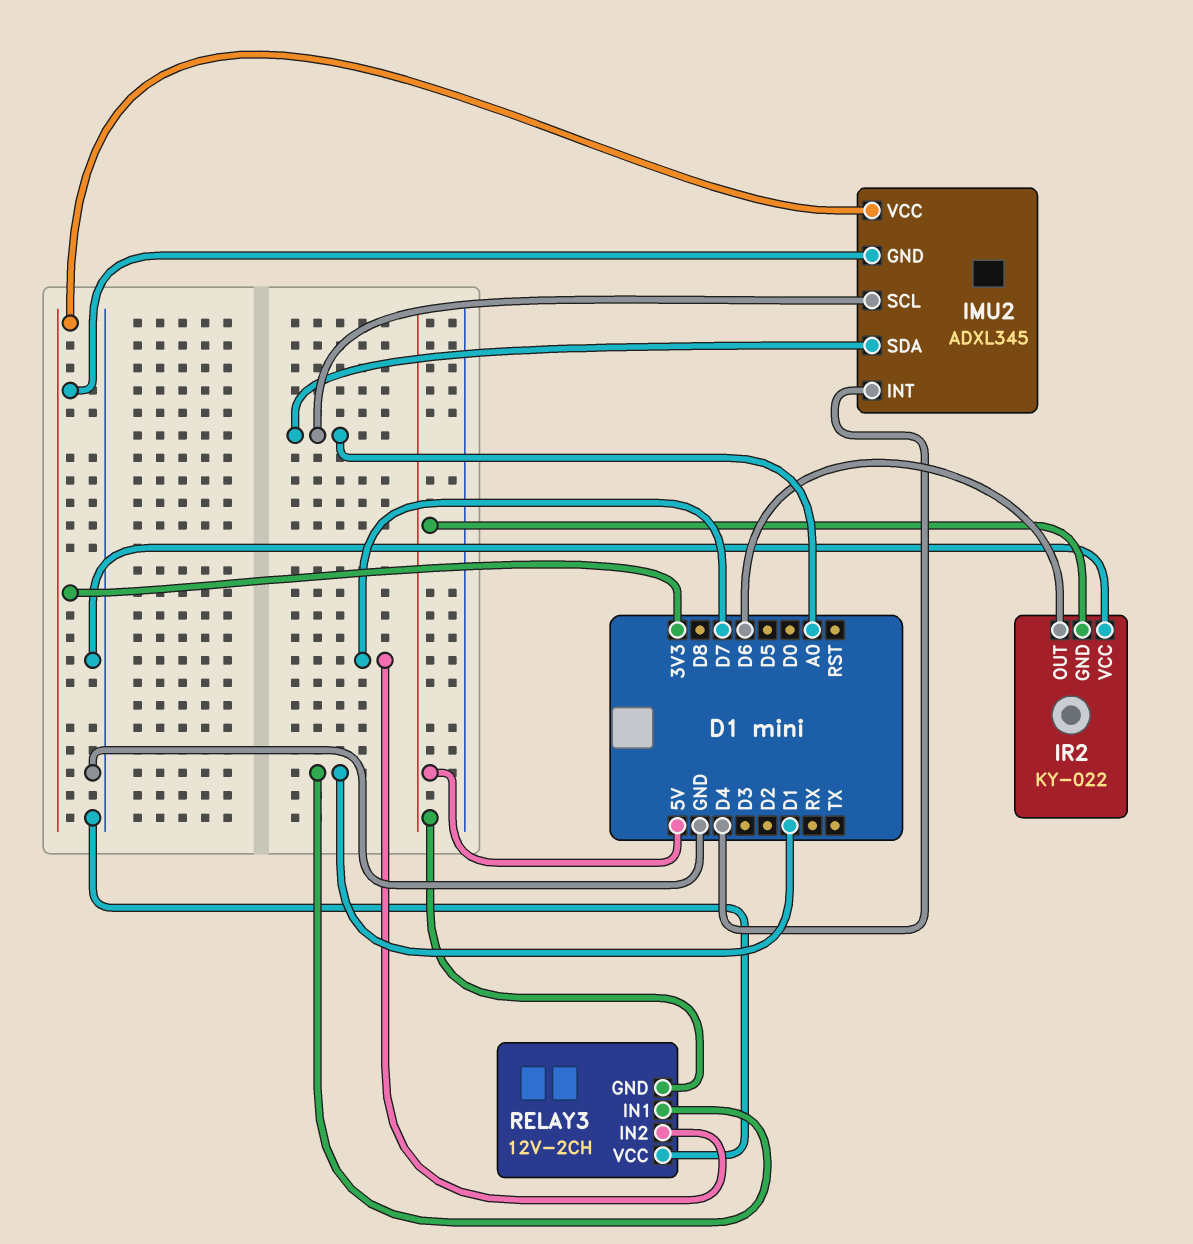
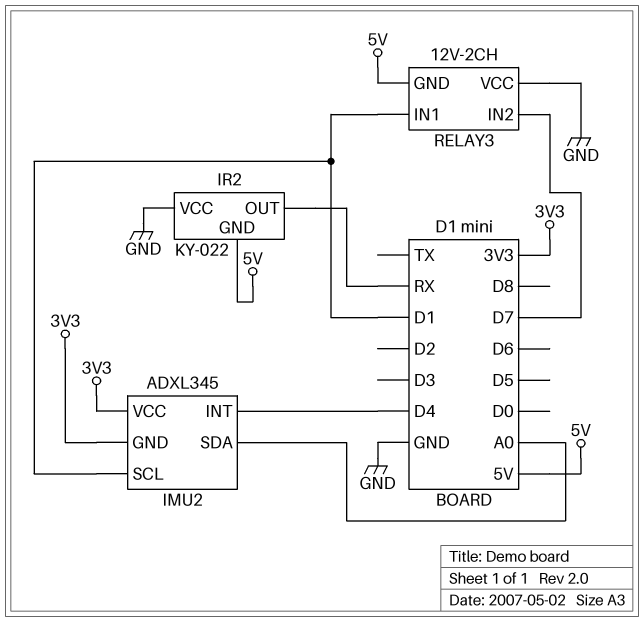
IMU2 pin SCL: A0 -> D1
IR2 pin OUT: D6 -> RX

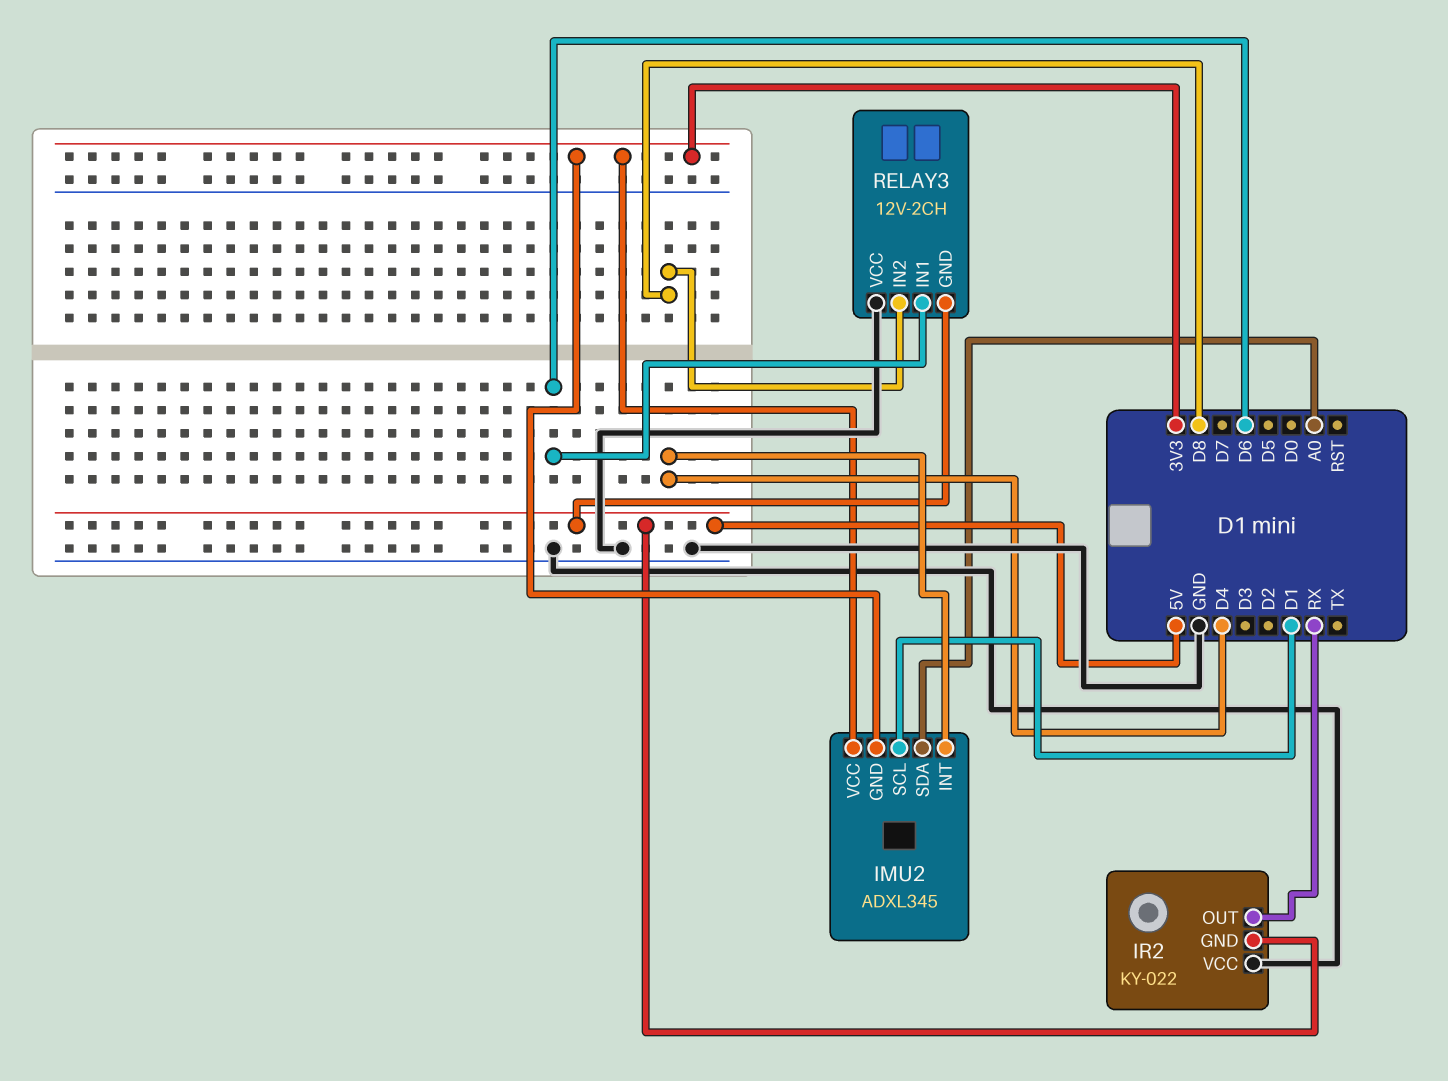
RELAY3 pin IN1: D1 -> D6
RELAY3 pin IN2: D7 -> D8

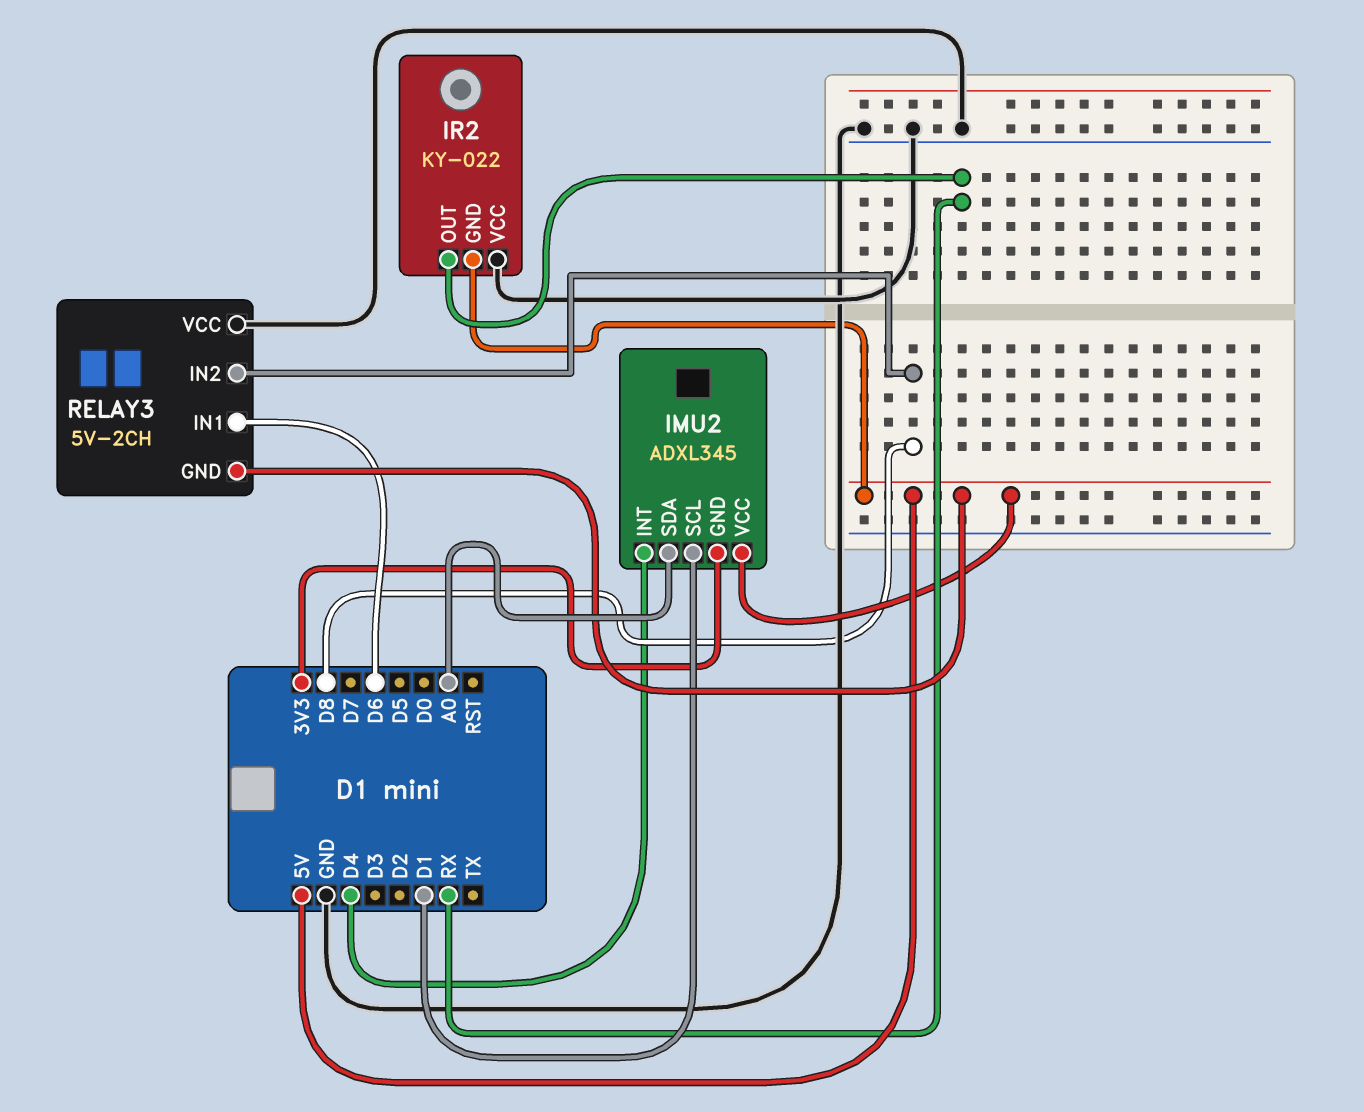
IMU2 pin VCC: 3V3 -> 5V
RELAY3: 12V-2CH -> 5V-2CH

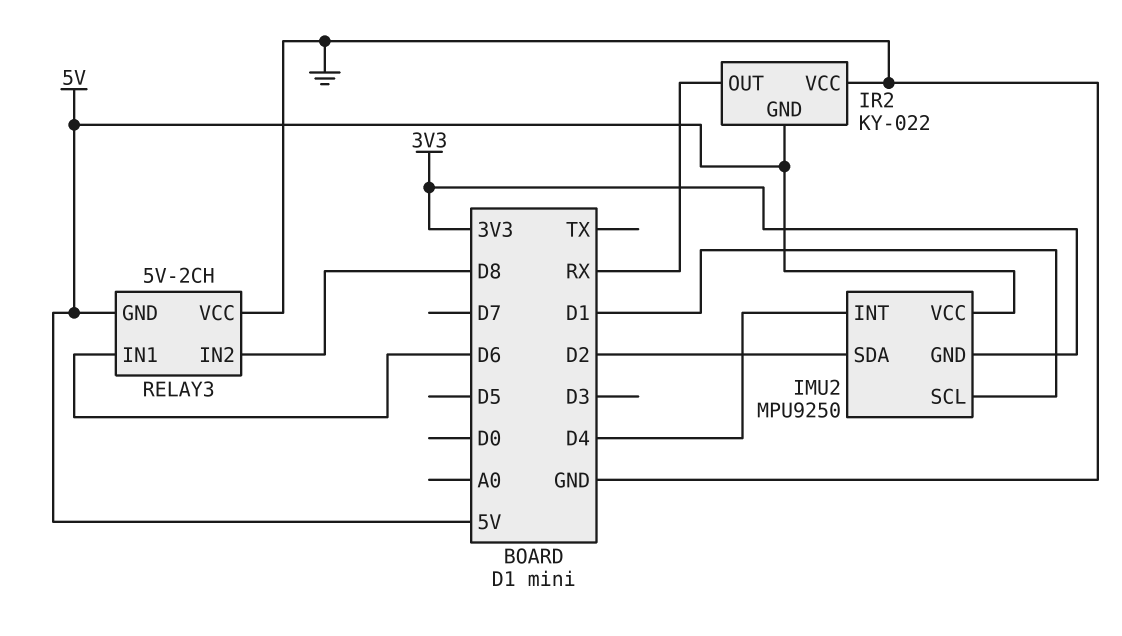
IMU2: ADXL345 -> MPU9250
IMU2 pin SDA: A0 -> D2

